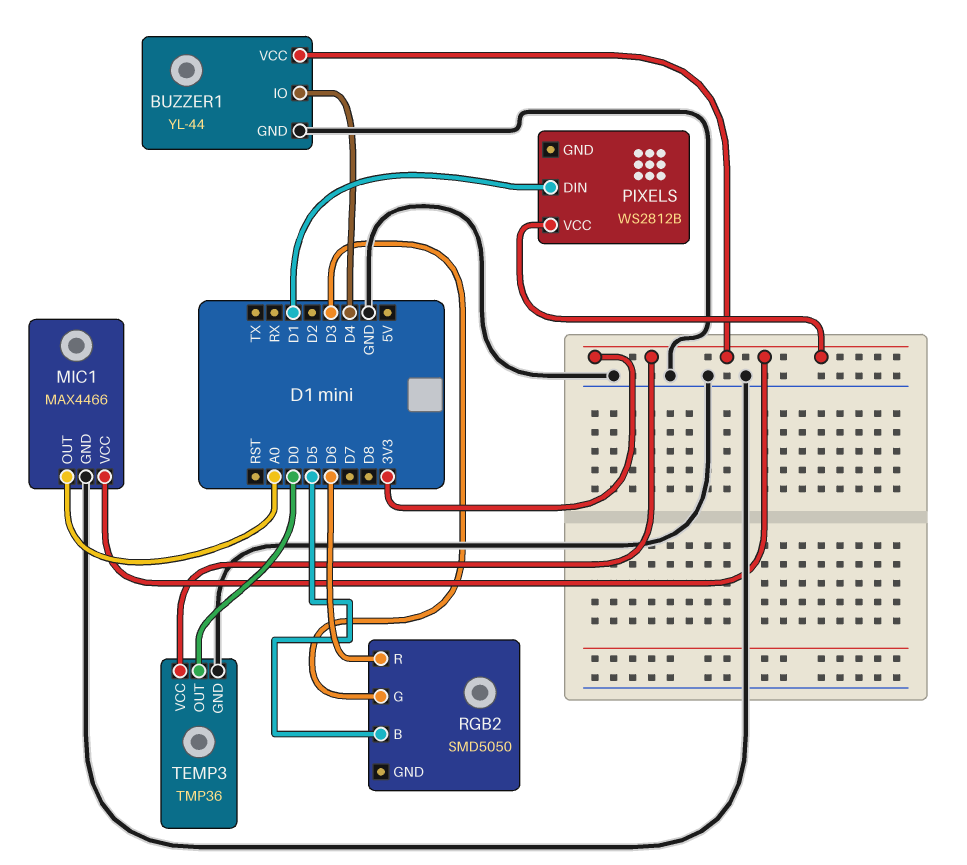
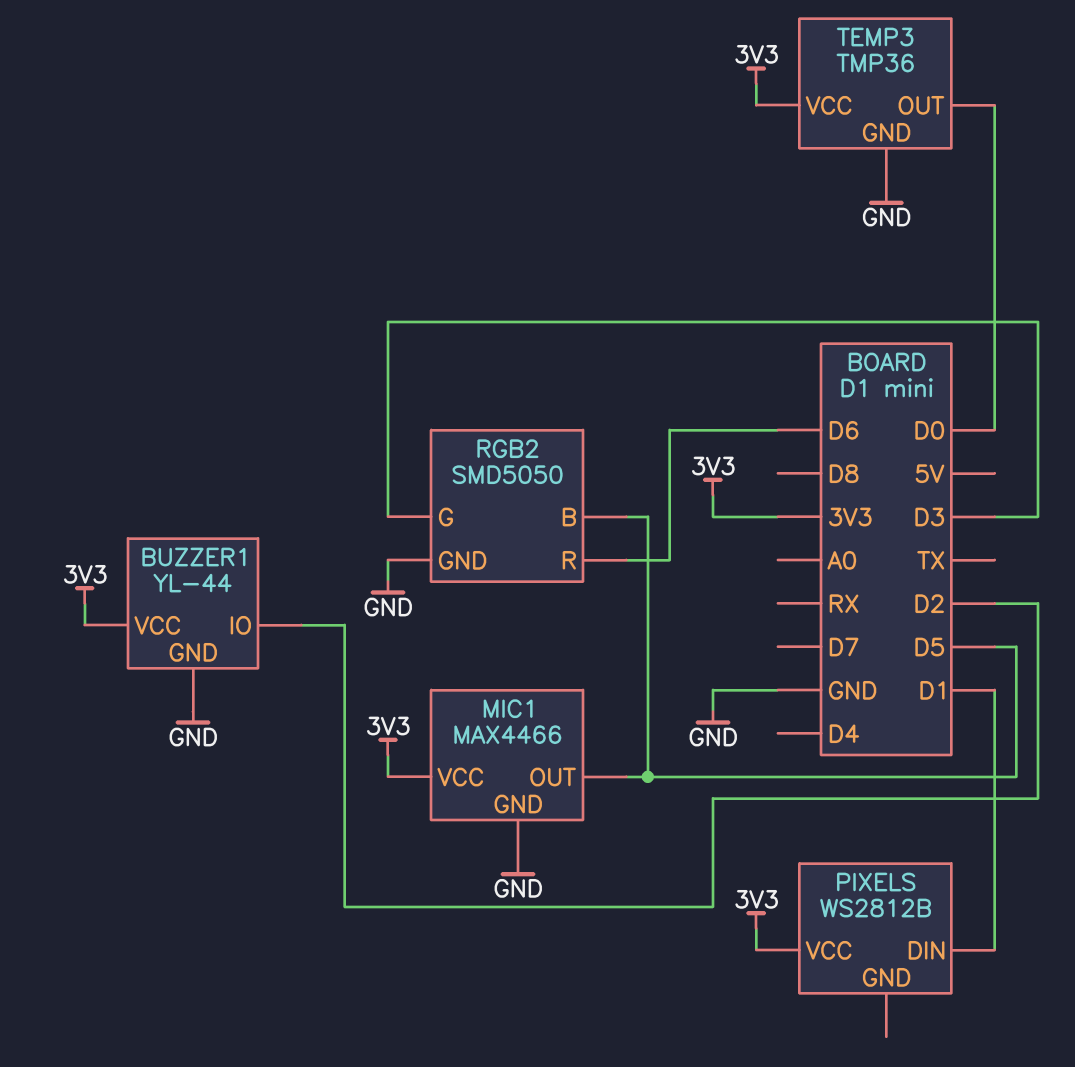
BUZZER1 pin IO: D4 -> D2
MIC1 pin OUT: A0 -> D5
RGB2 pin GND: none -> GND

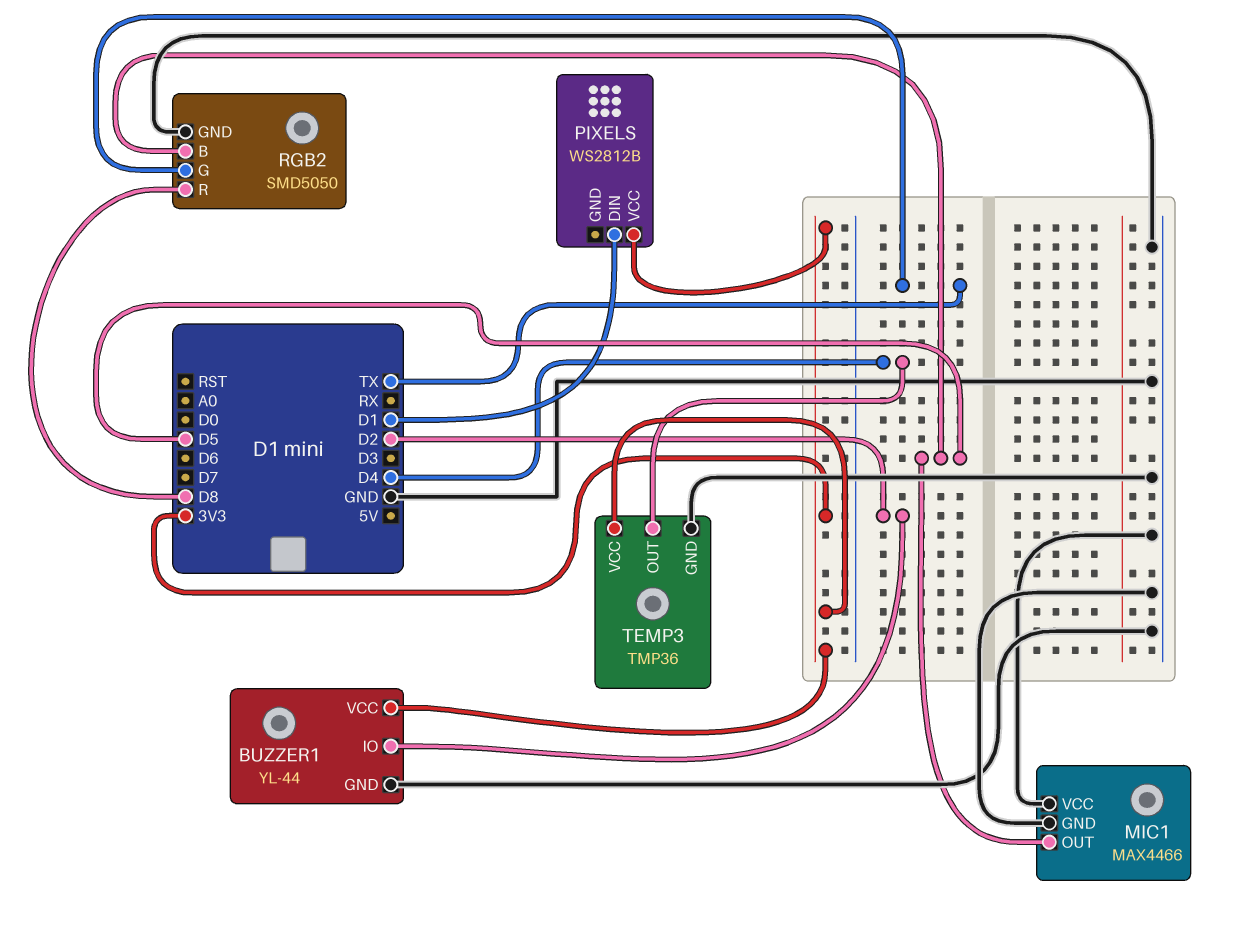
MIC1 pin VCC: 3V3 -> GND
RGB2 pin G: D3 -> TX
RGB2 pin R: D6 -> D8
TEMP3 pin OUT: D0 -> D4

